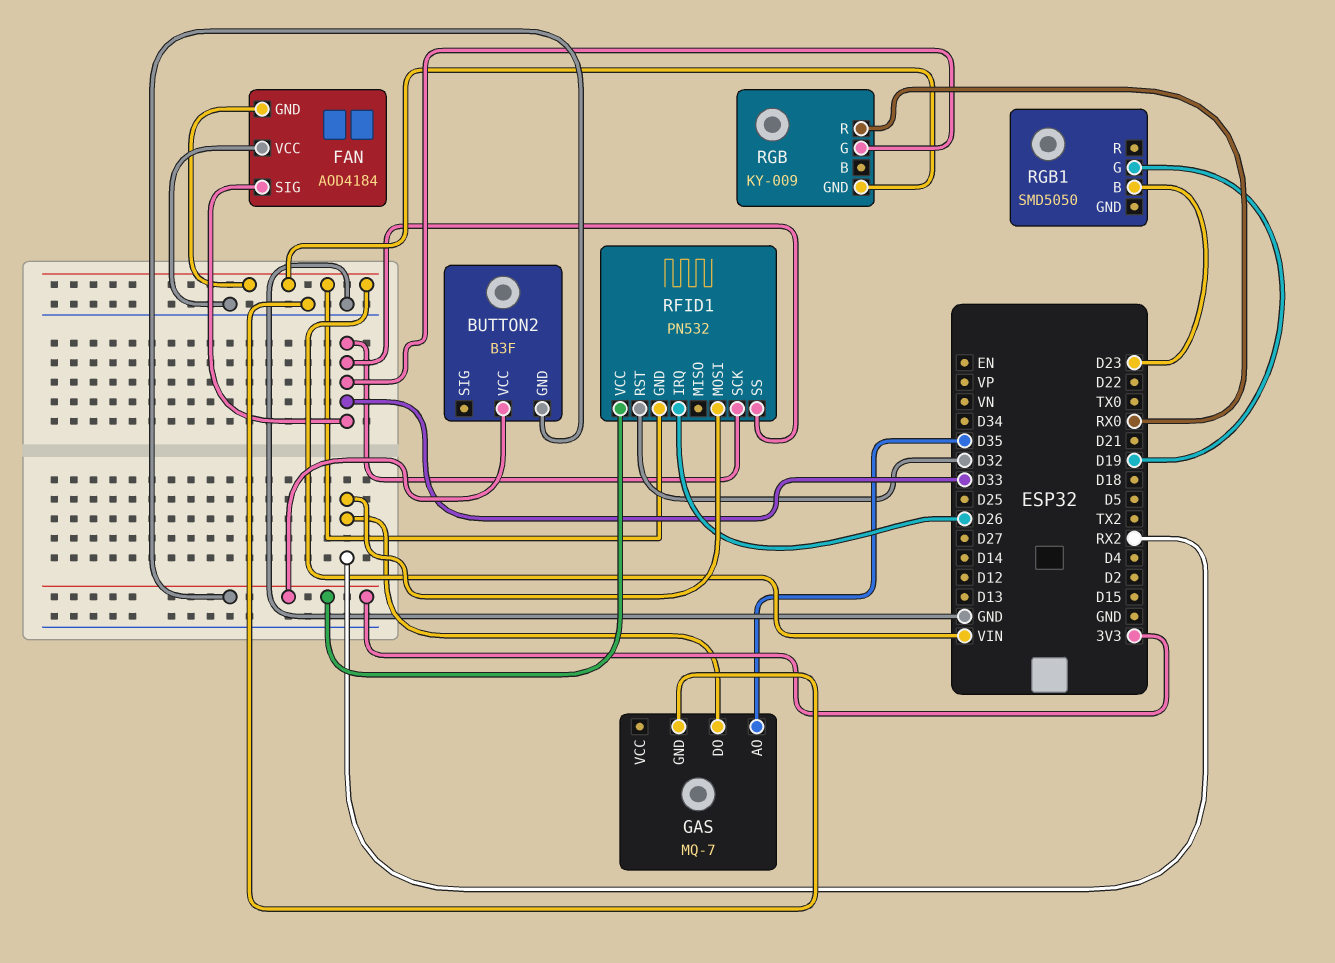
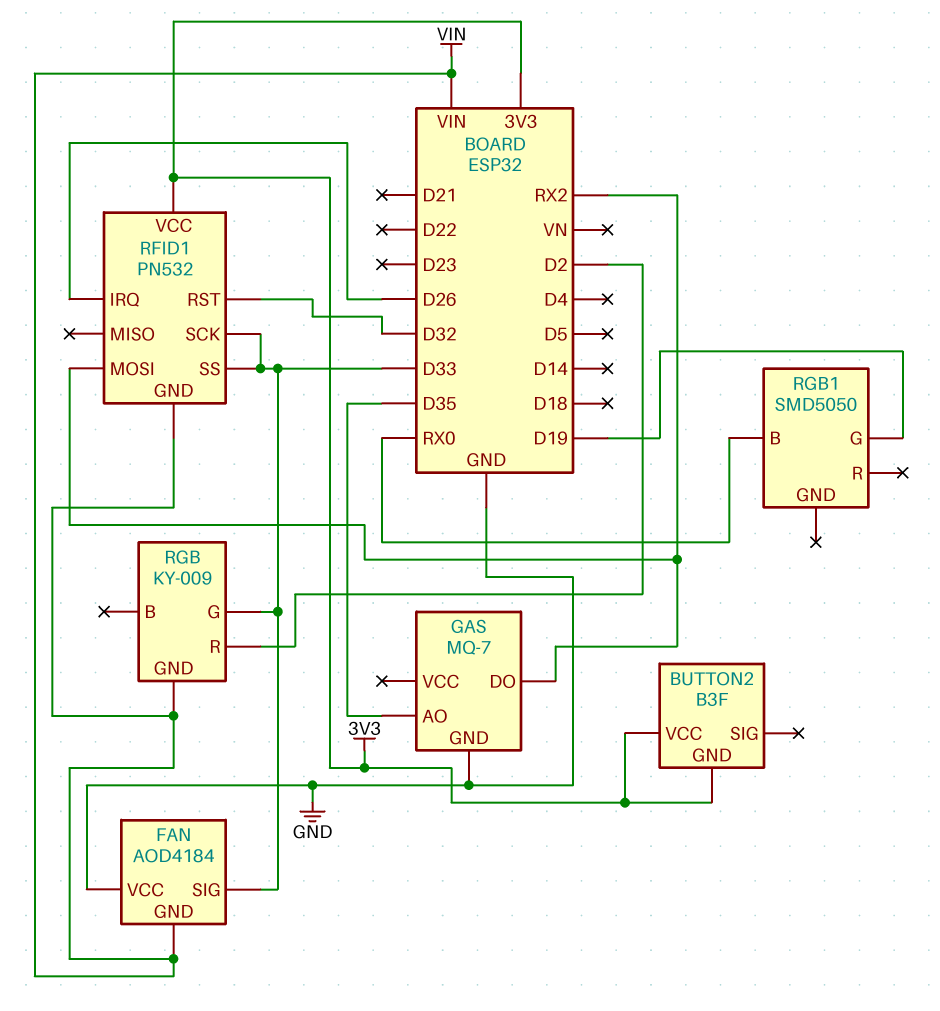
RGB pin R: RX0 -> D2
RGB1 pin B: D23 -> RX0

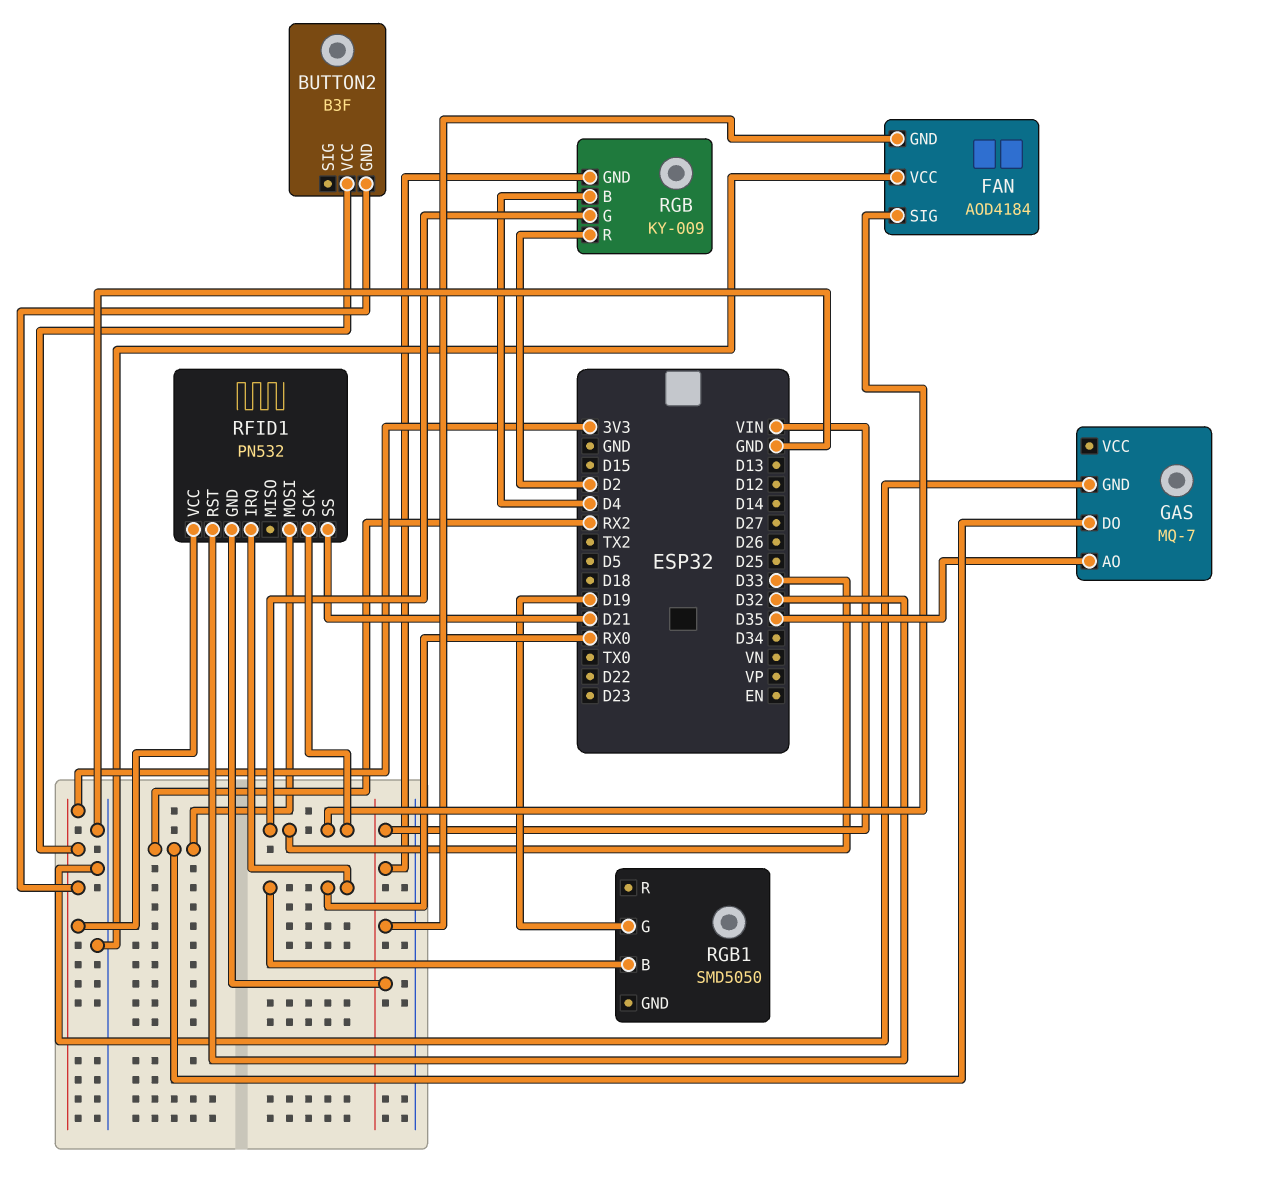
RFID1 pin IRQ: D26 -> RX0
RFID1 pin SS: D33 -> D21
RGB pin B: none -> D4

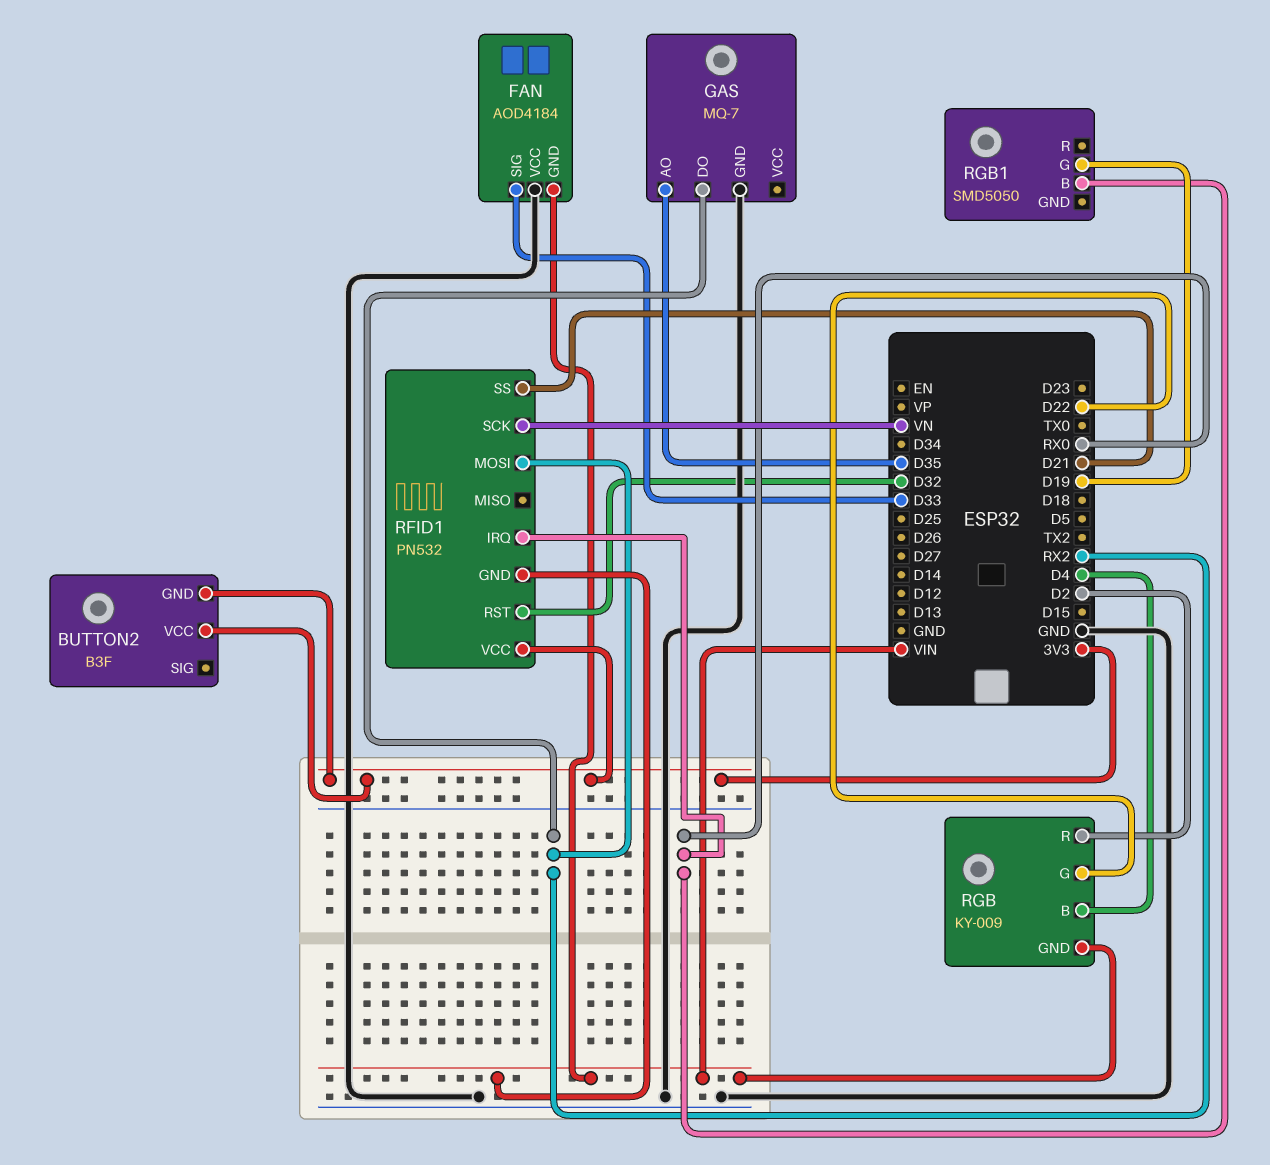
RFID1 pin SCK: D33 -> VN
RGB pin G: D33 -> D22

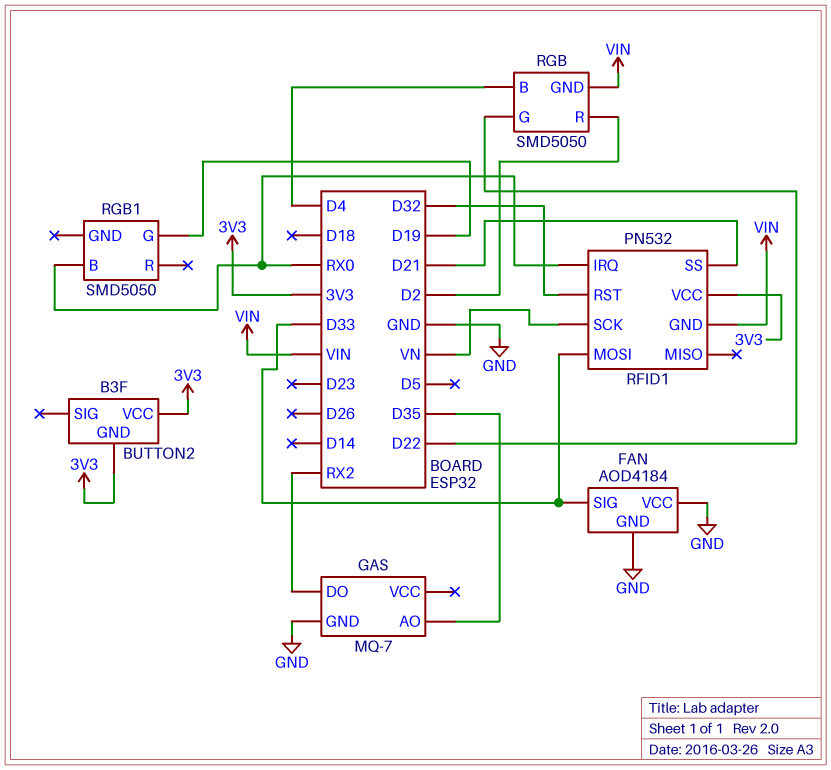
FAN pin GND: VIN -> GND
RFID1 pin MOSI: RX2 -> D33
RGB: KY-009 -> SMD5050

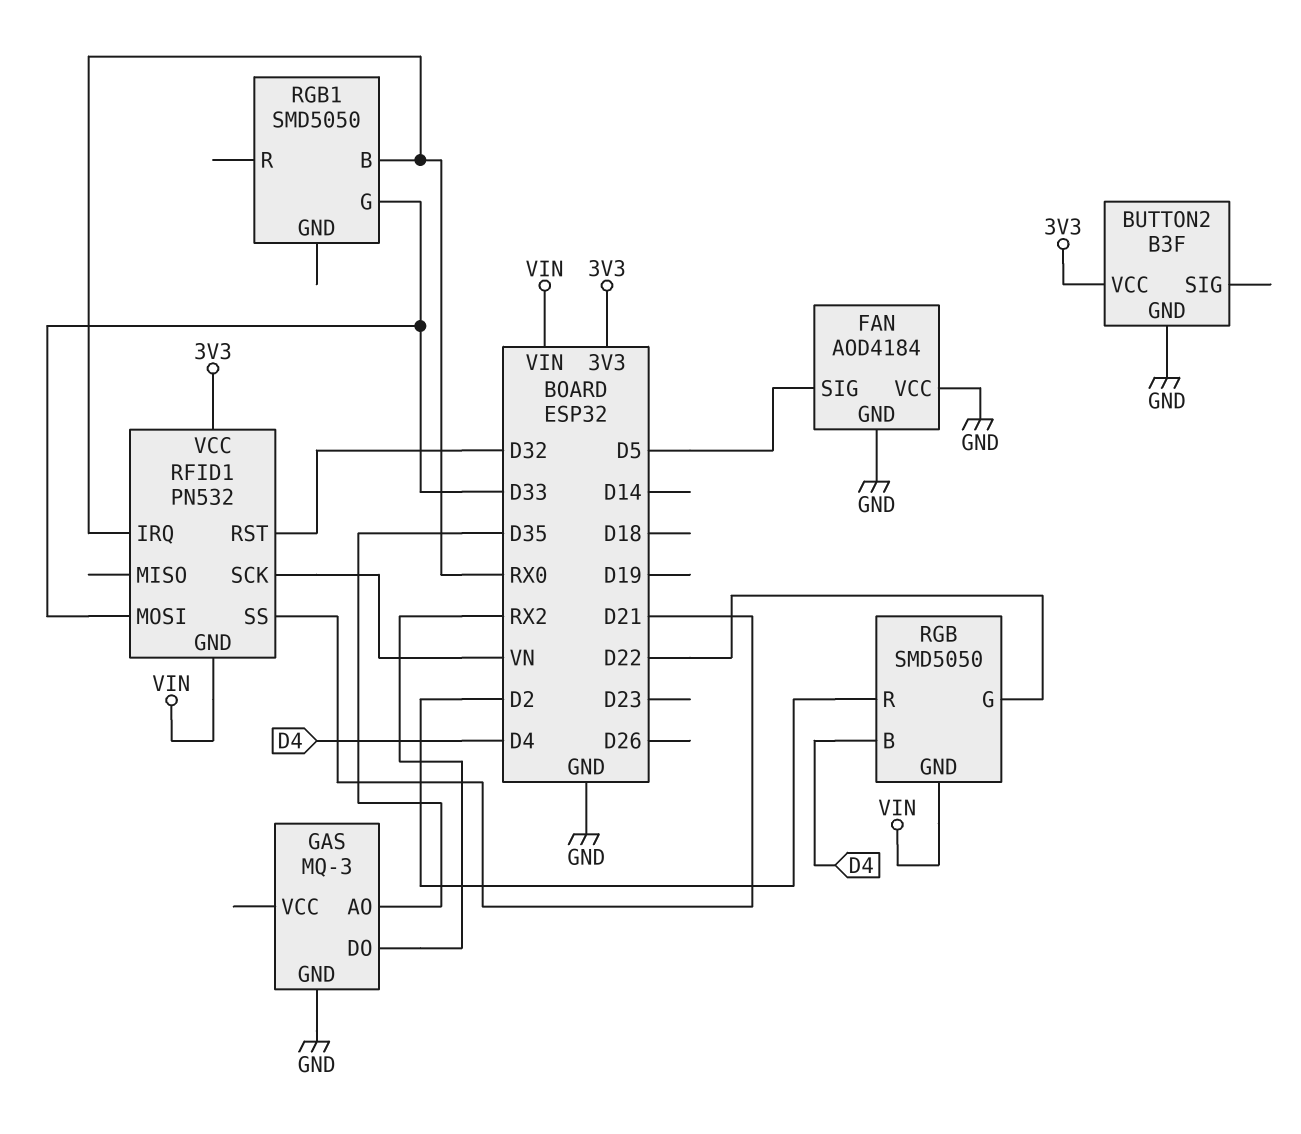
BUTTON2 pin GND: 3V3 -> GND
FAN pin SIG: D33 -> D5
GAS: MQ-7 -> MQ-3
RGB1 pin G: D19 -> D33

